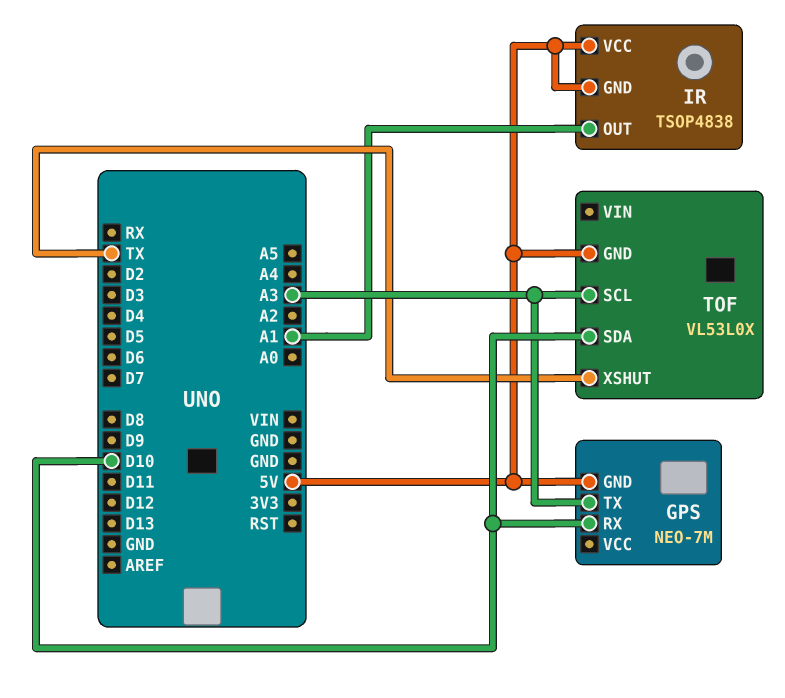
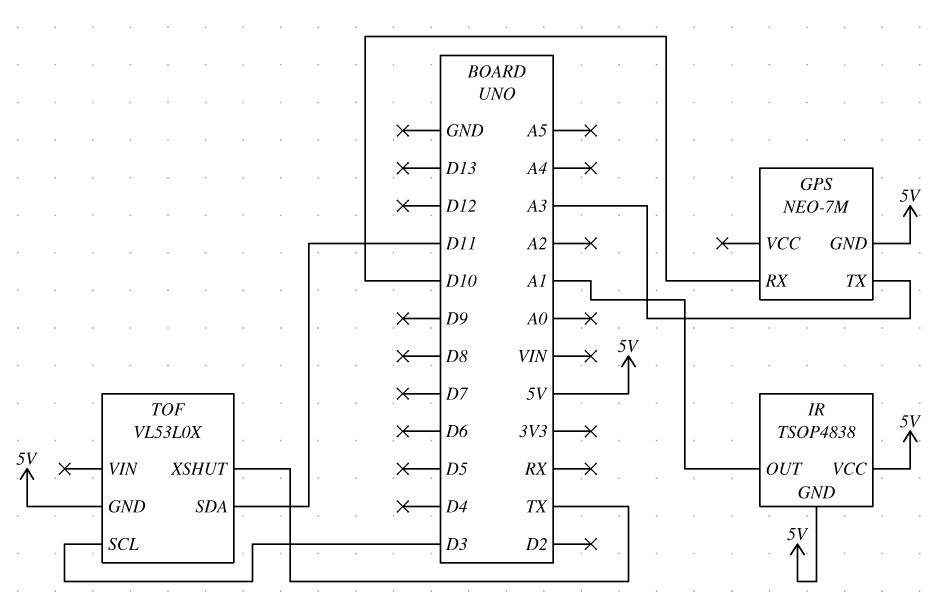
TOF pin SCL: A3 -> D3
TOF pin SDA: D10 -> D11

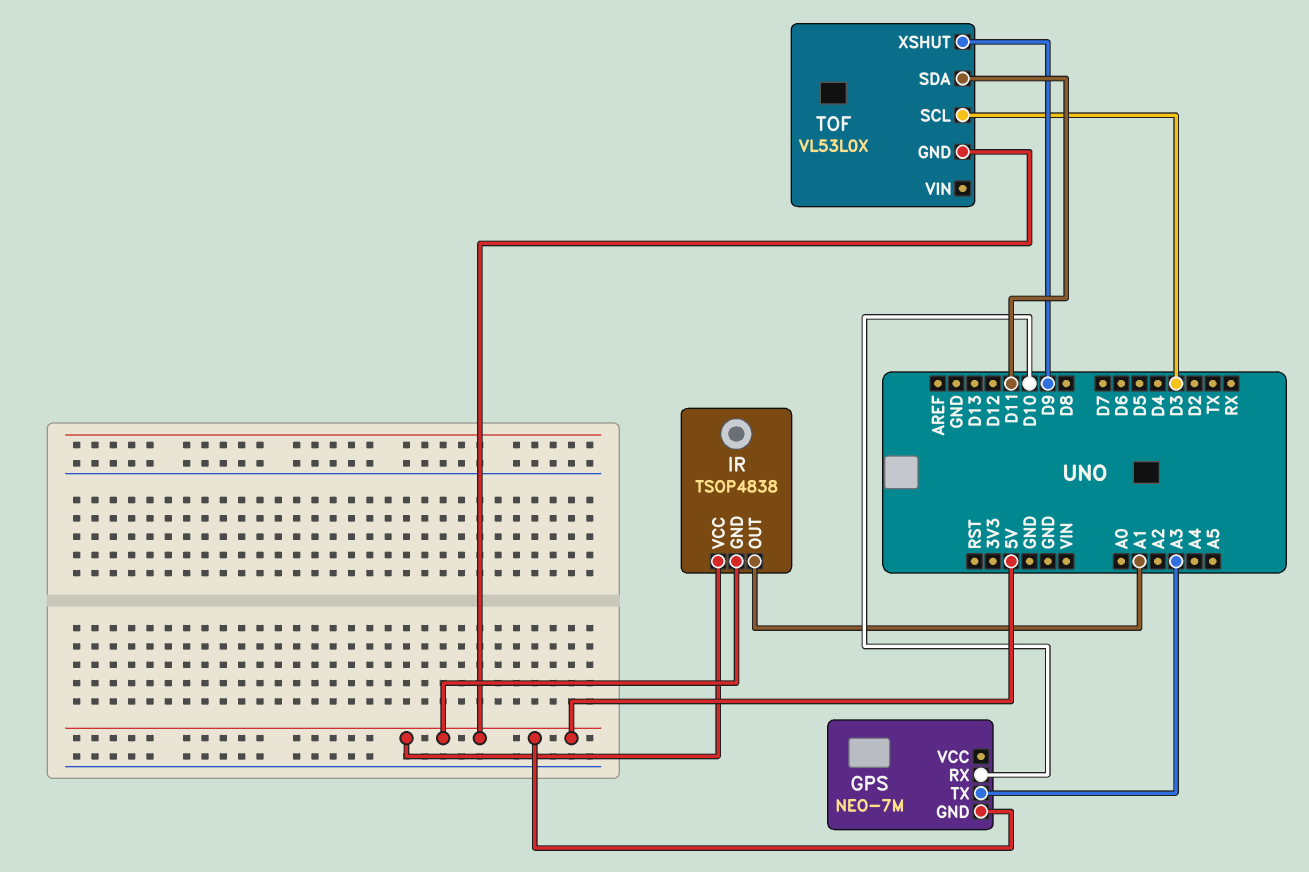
TOF pin XSHUT: TX -> D9

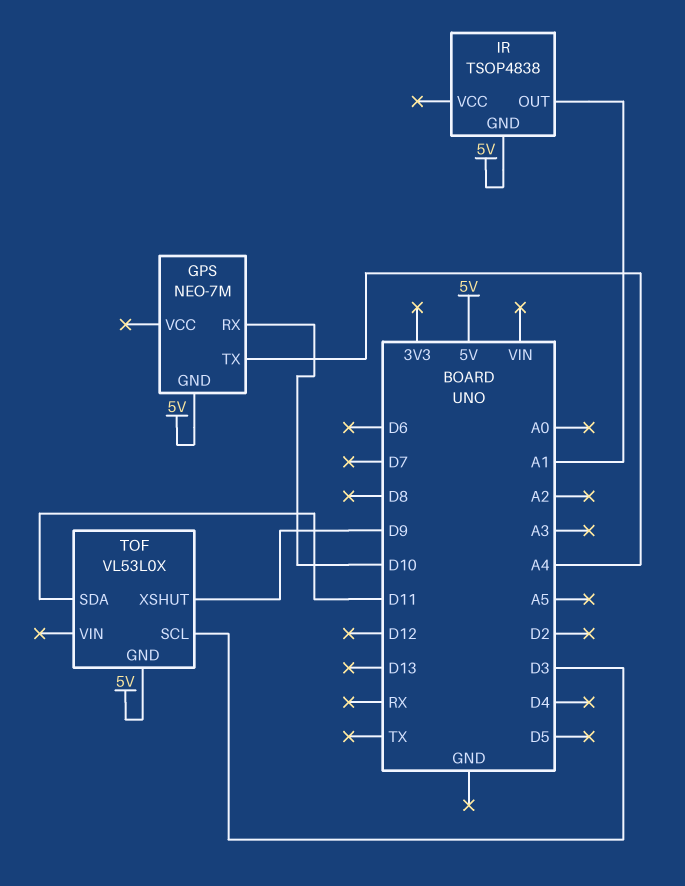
GPS pin TX: A3 -> A4
IR pin VCC: 5V -> none

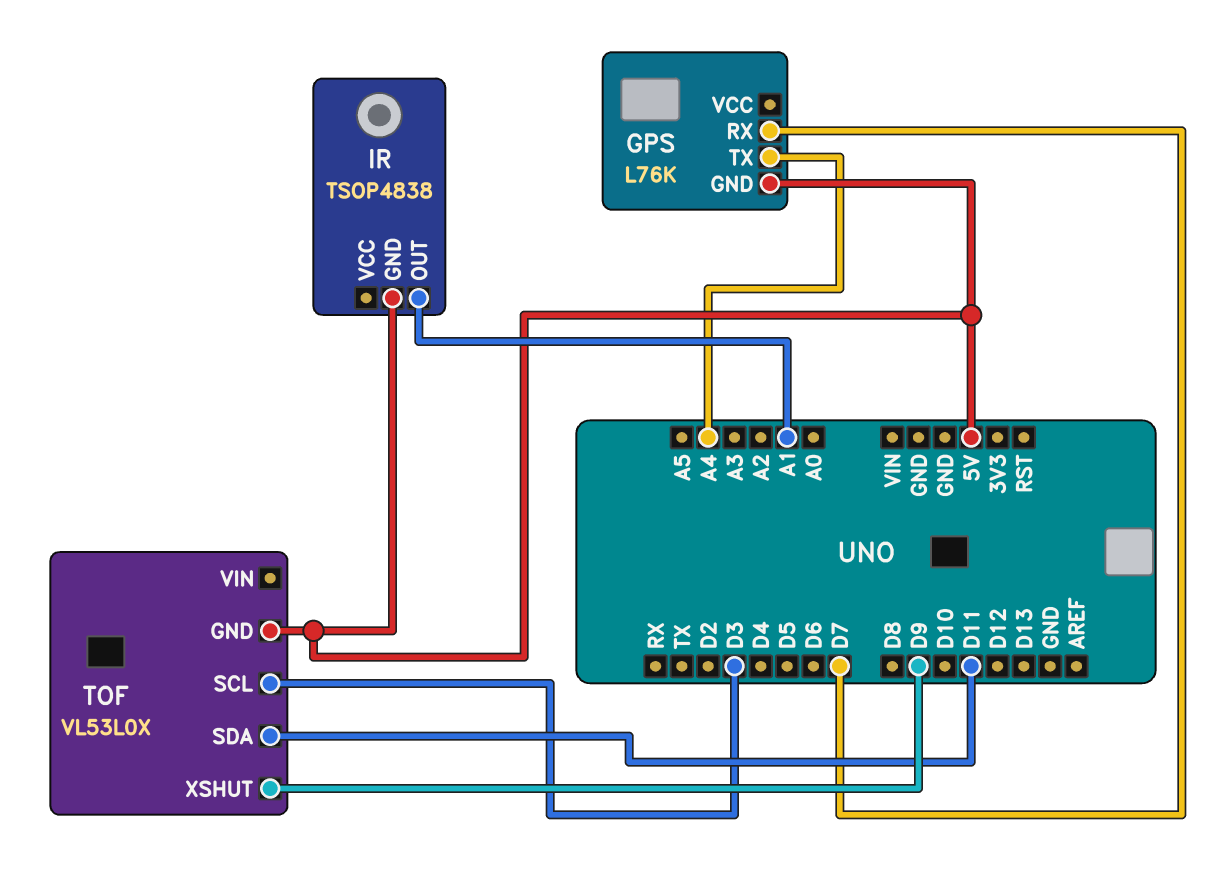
GPS: NEO-7M -> L76K
GPS pin RX: D10 -> D7

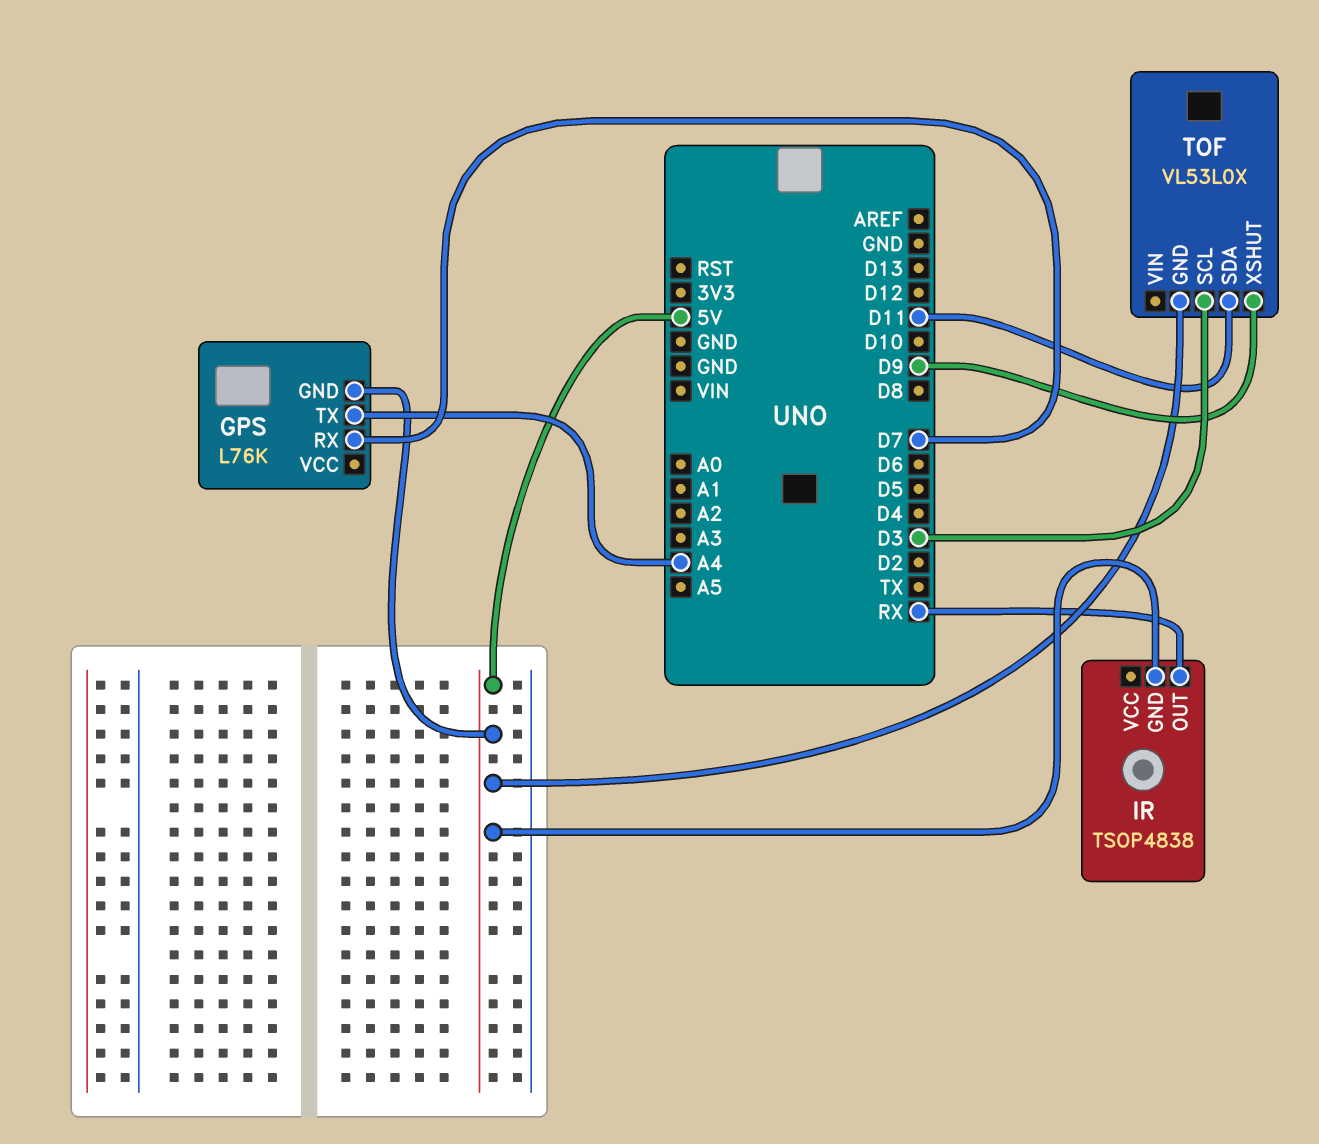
IR pin OUT: A1 -> RX

